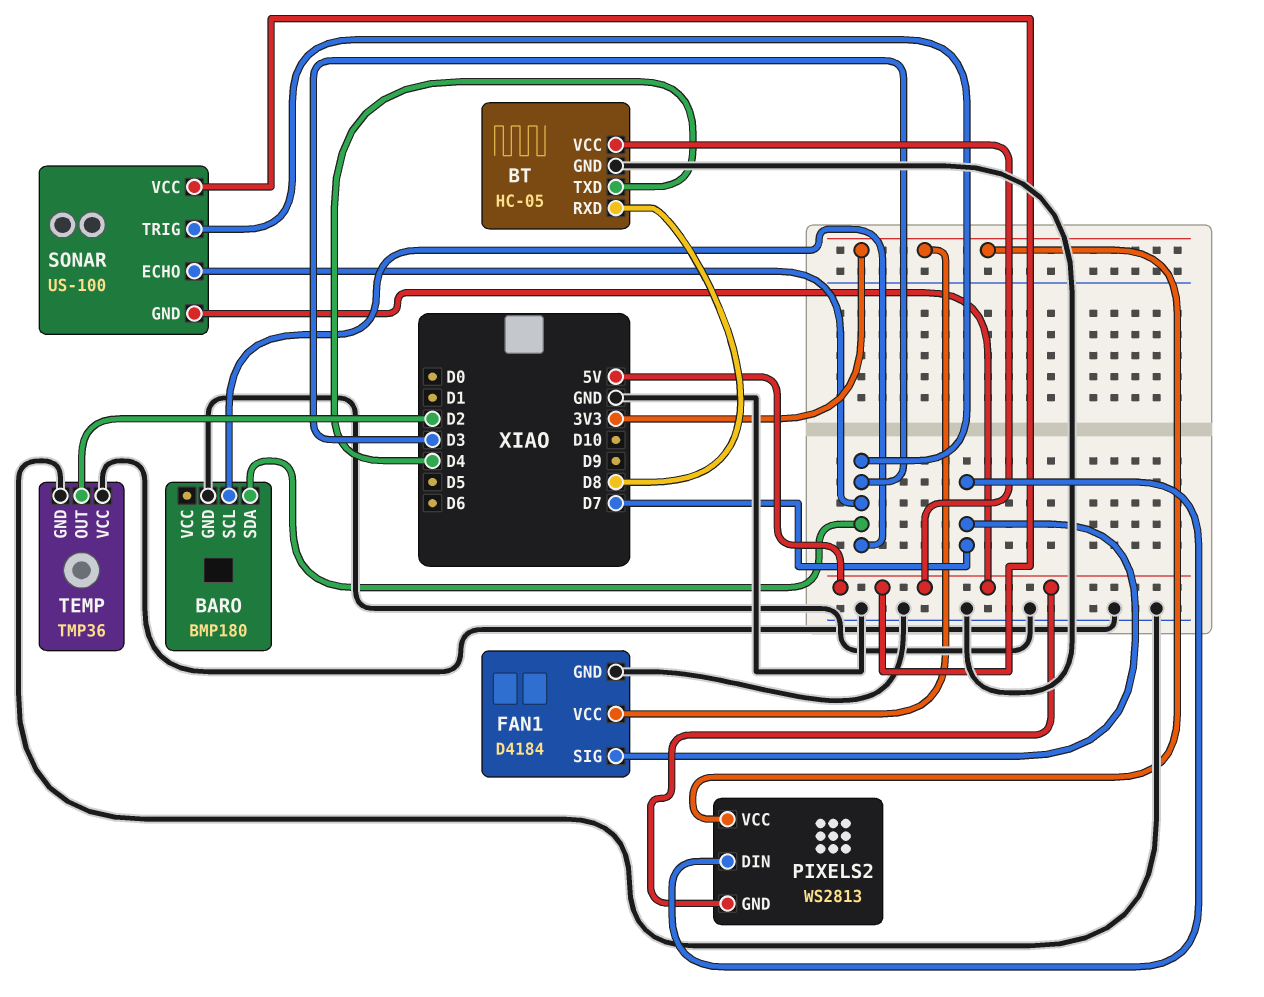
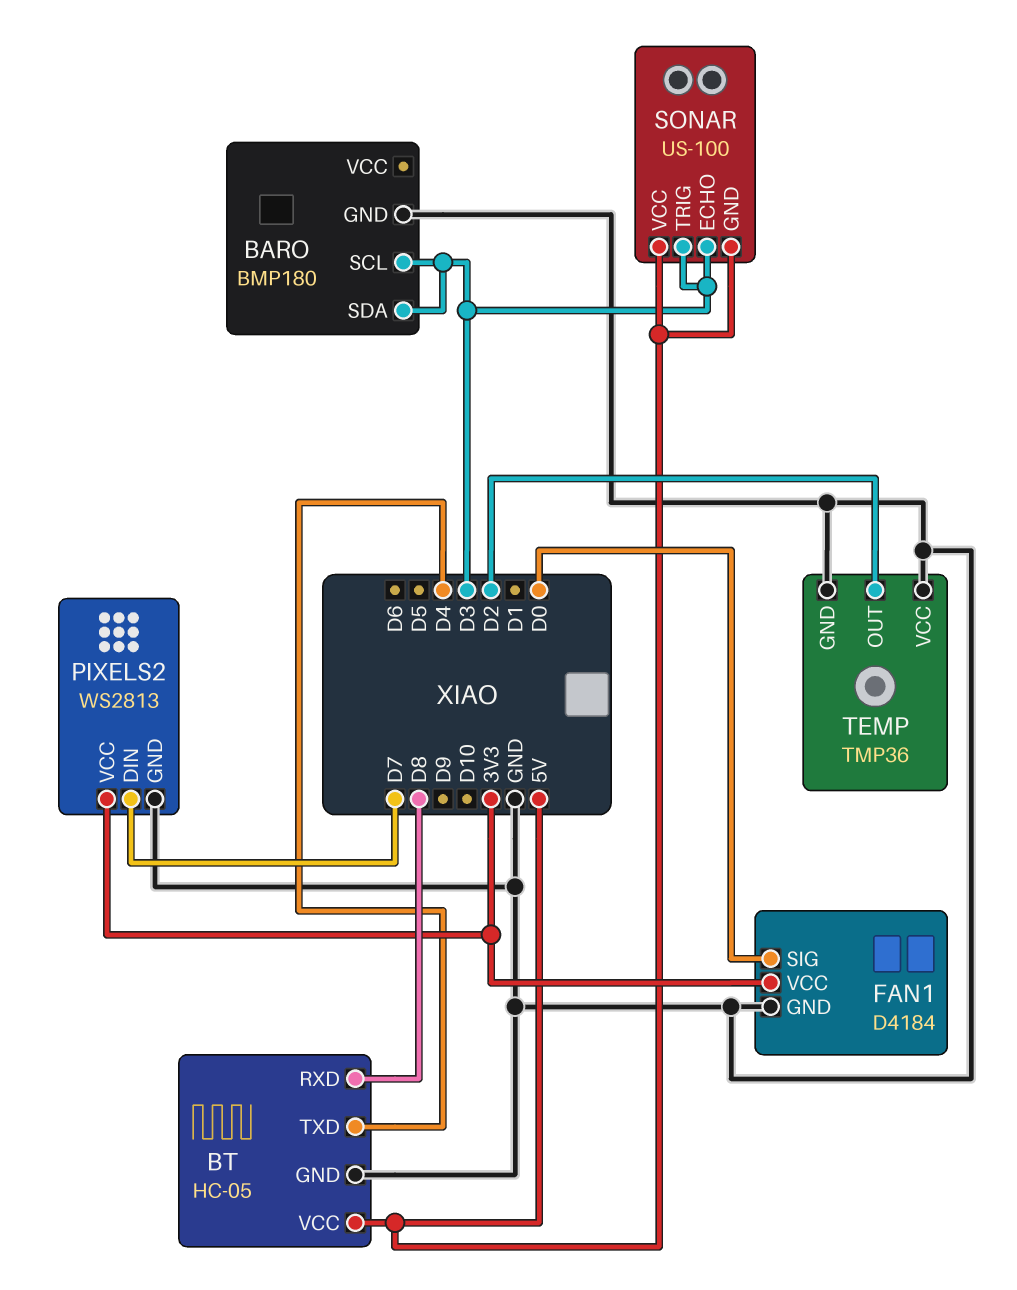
FAN1 pin SIG: D7 -> D0
PIXELS2 pin GND: 5V -> GND

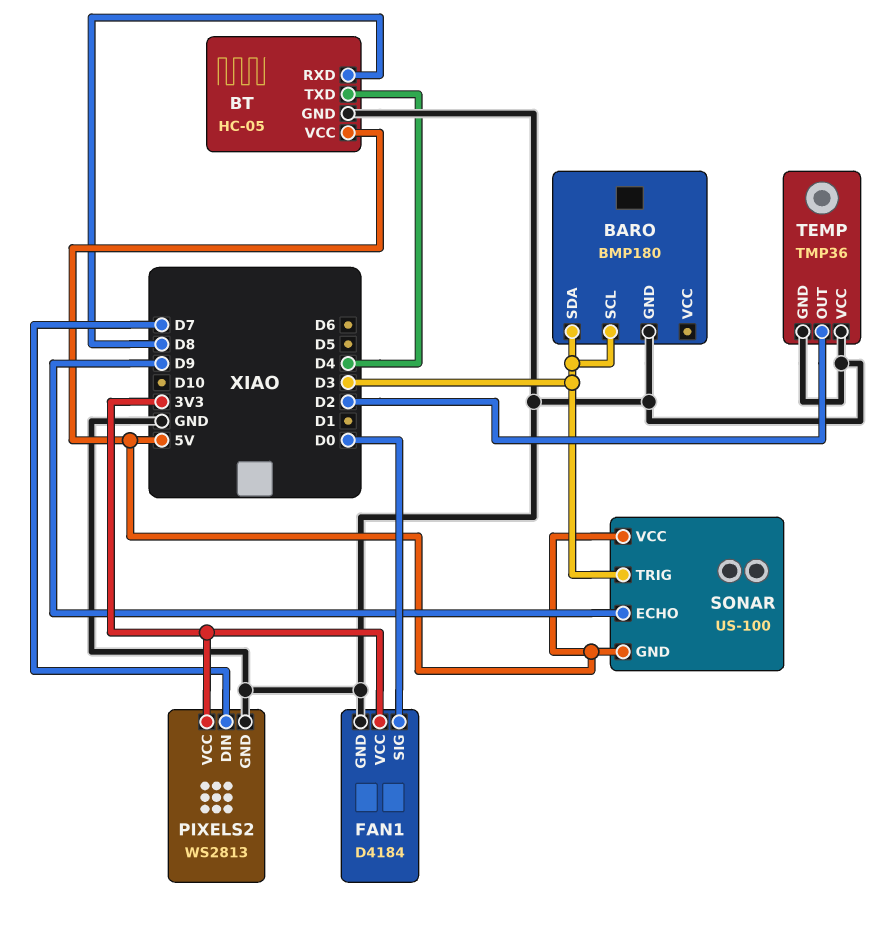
SONAR pin ECHO: D3 -> D9

